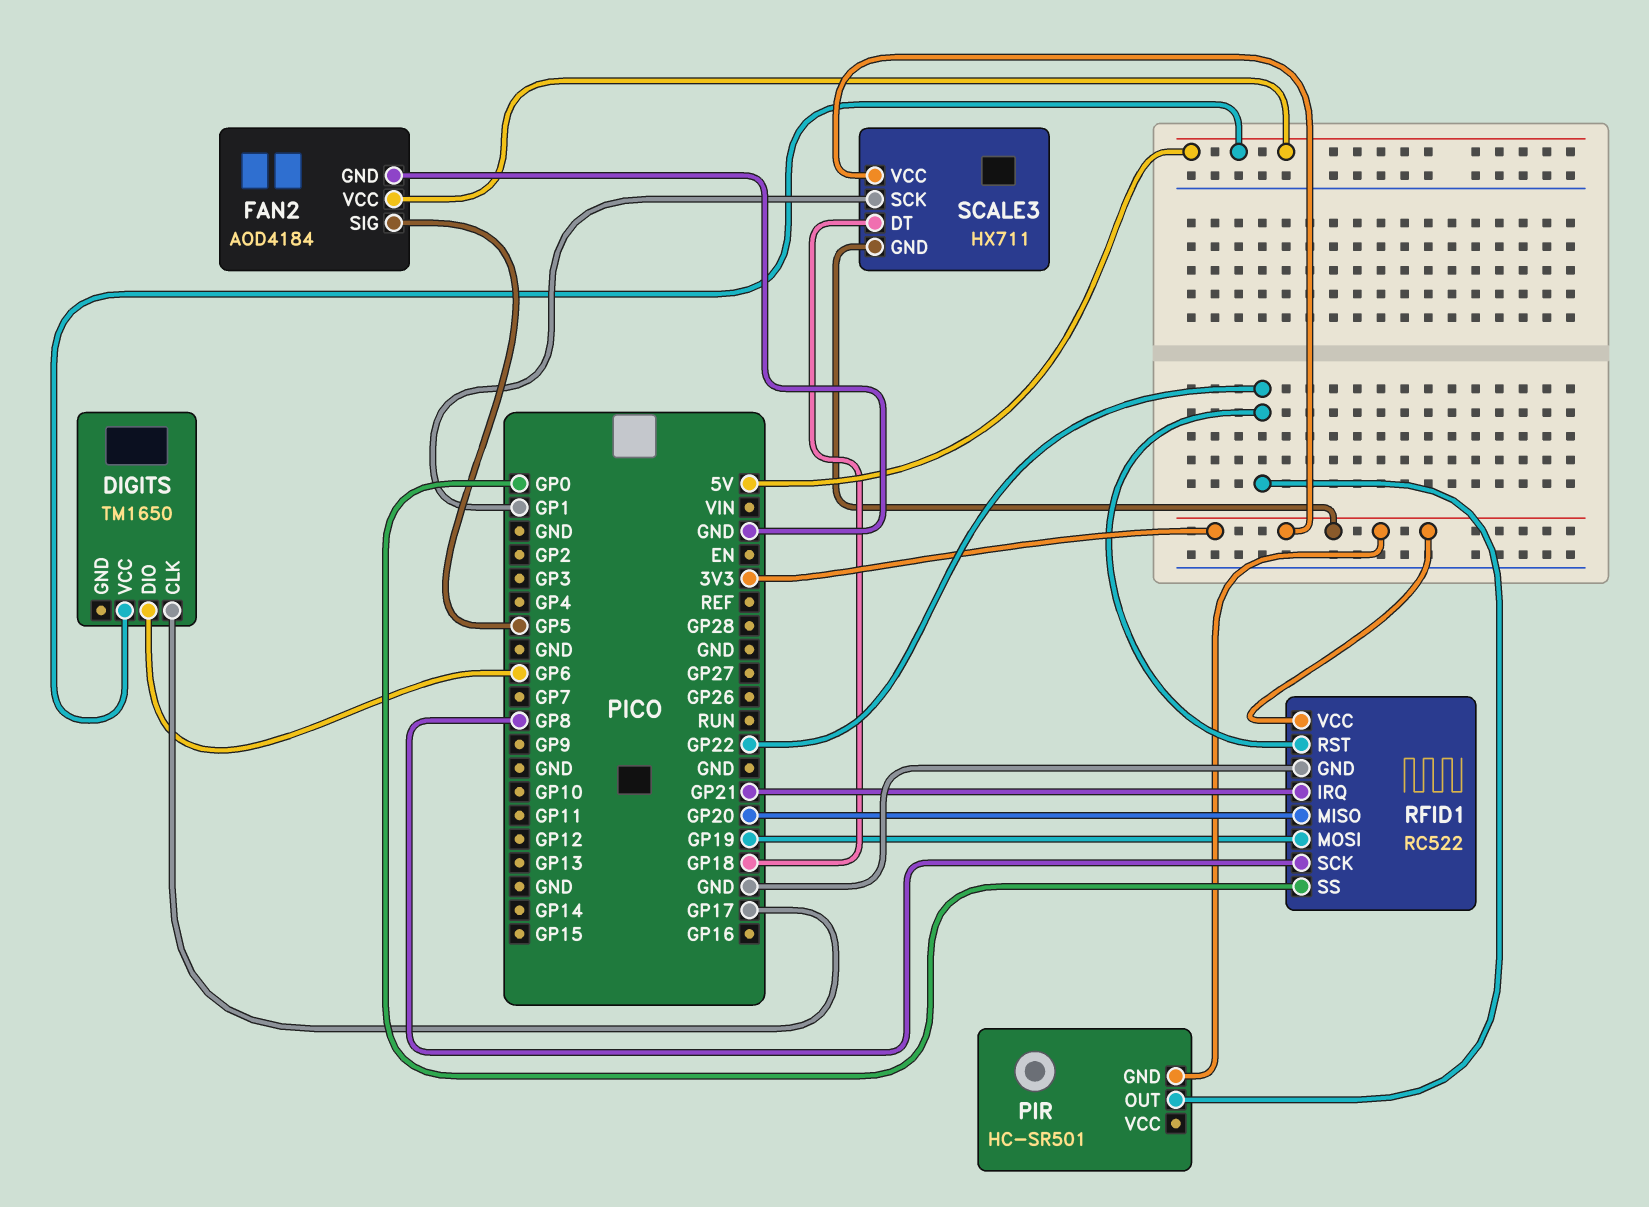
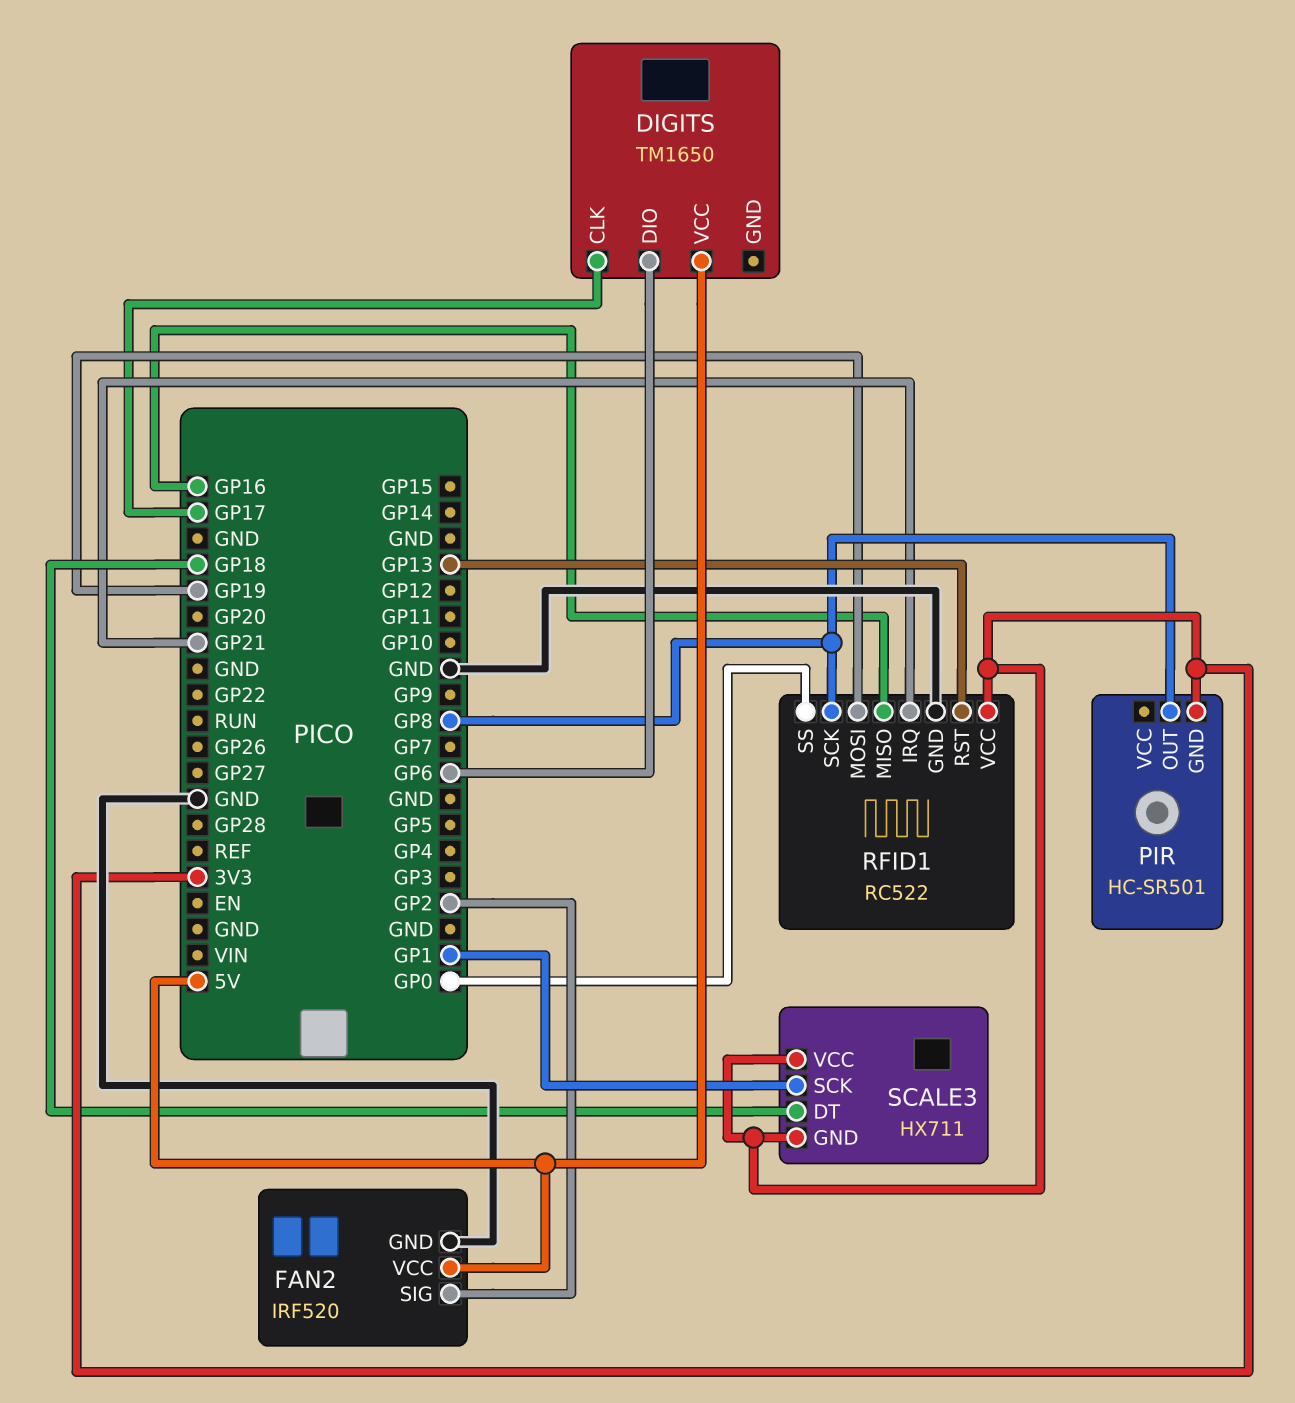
FAN2: AOD4184 -> IRF520
FAN2 pin SIG: GP5 -> GP2
PIR pin OUT: GP22 -> GP8
RFID1 pin MISO: GP20 -> GP16
RFID1 pin RST: GP22 -> GP13

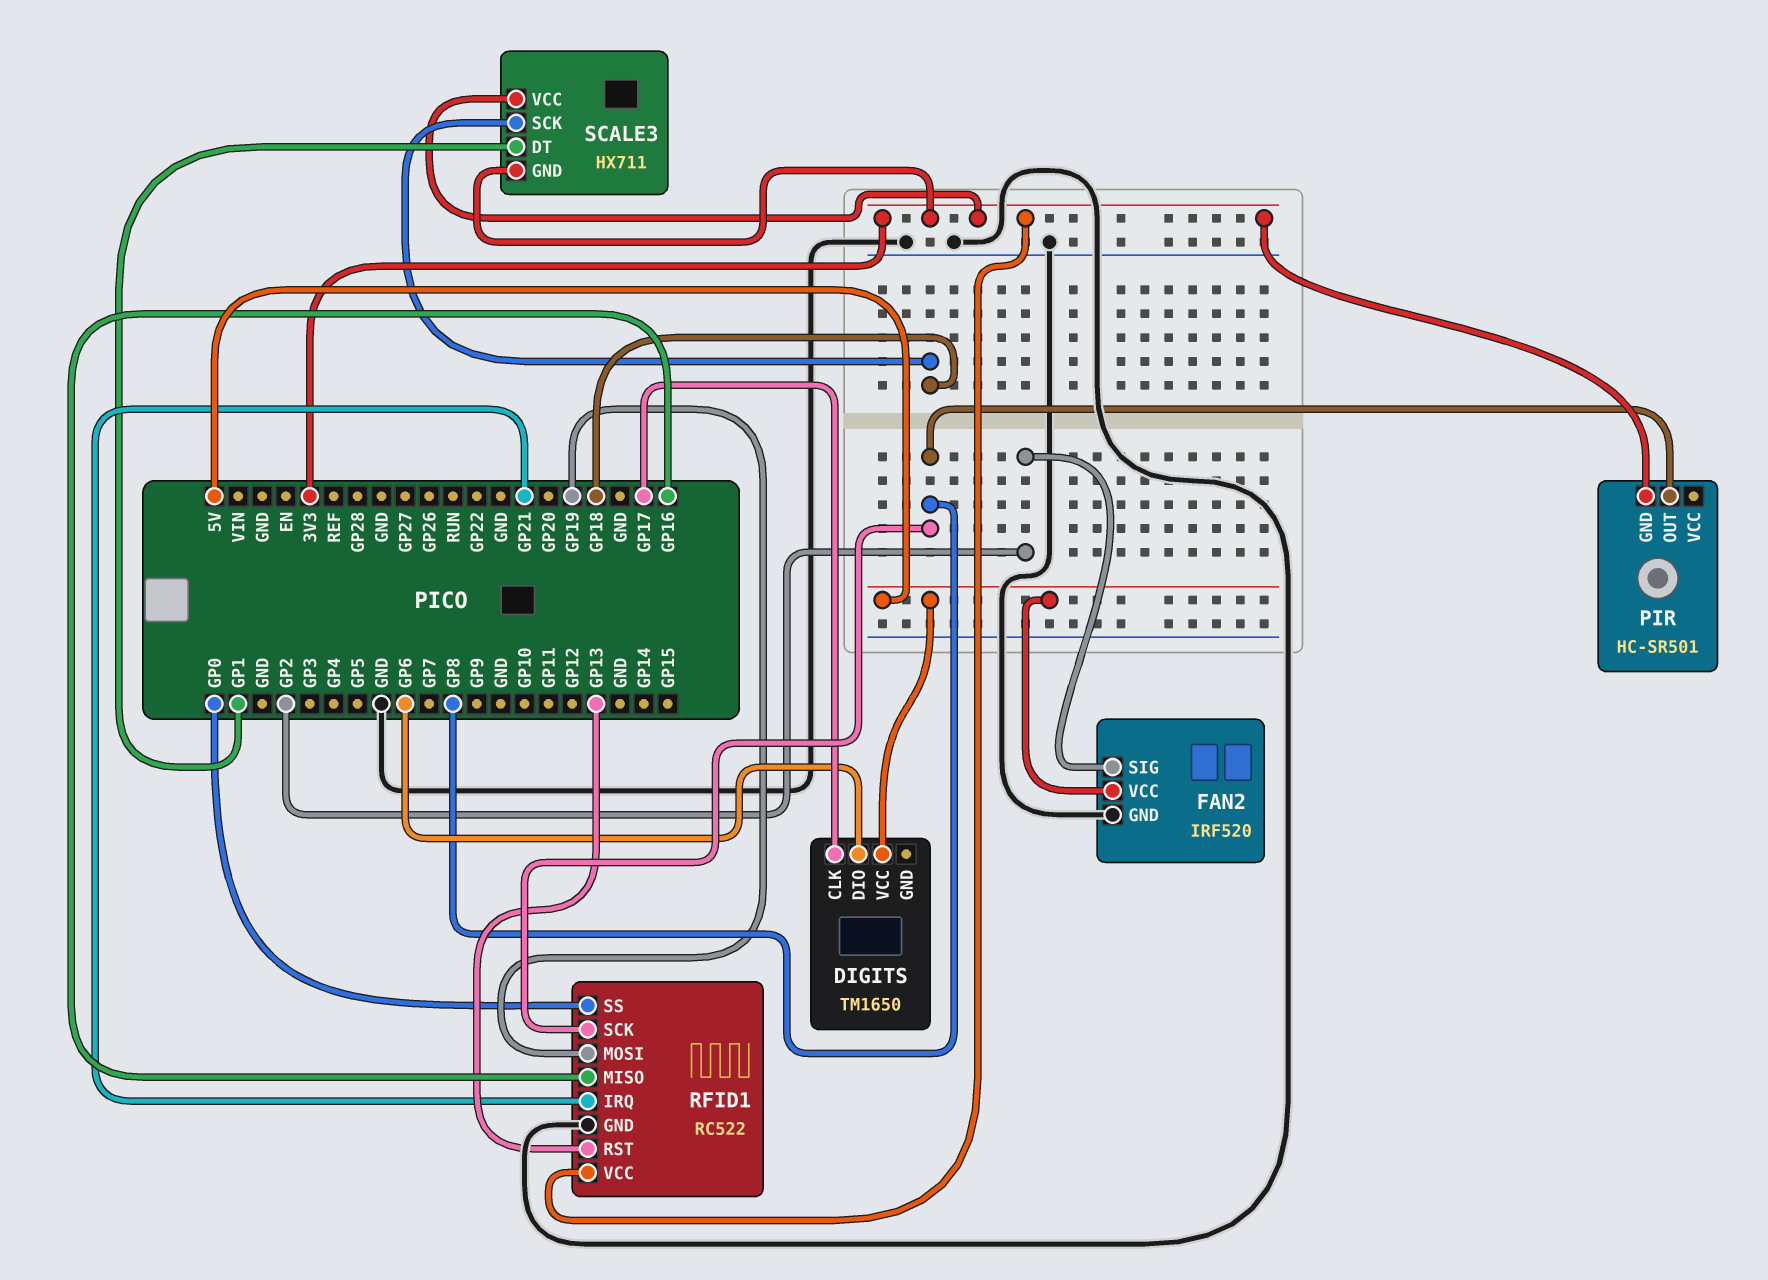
SCALE3 pin DT: GP18 -> GP1
SCALE3 pin SCK: GP1 -> GP18

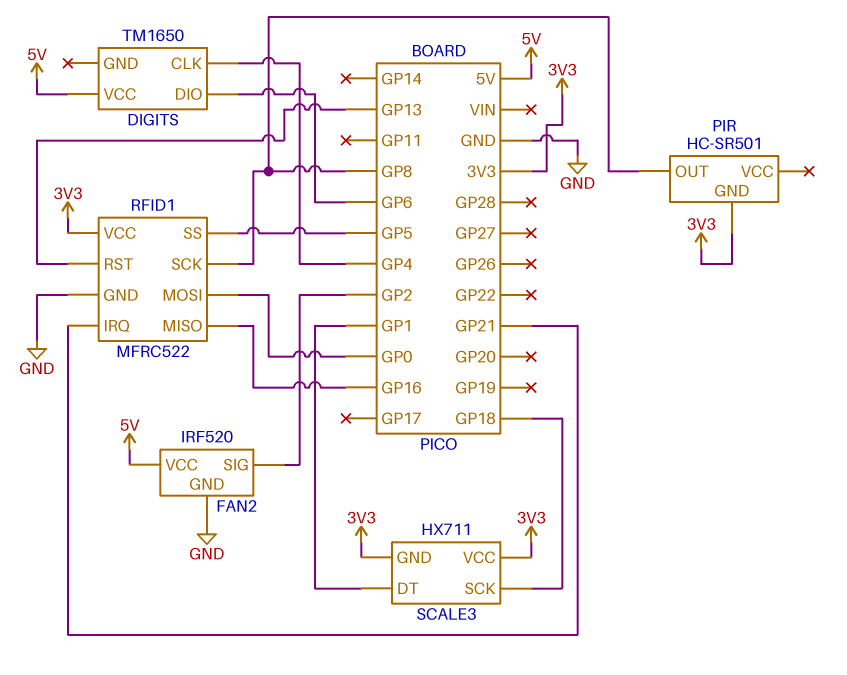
DIGITS pin CLK: GP17 -> GP4
RFID1: RC522 -> MFRC522
RFID1 pin MOSI: GP19 -> GP0
RFID1 pin SS: GP0 -> GP5

